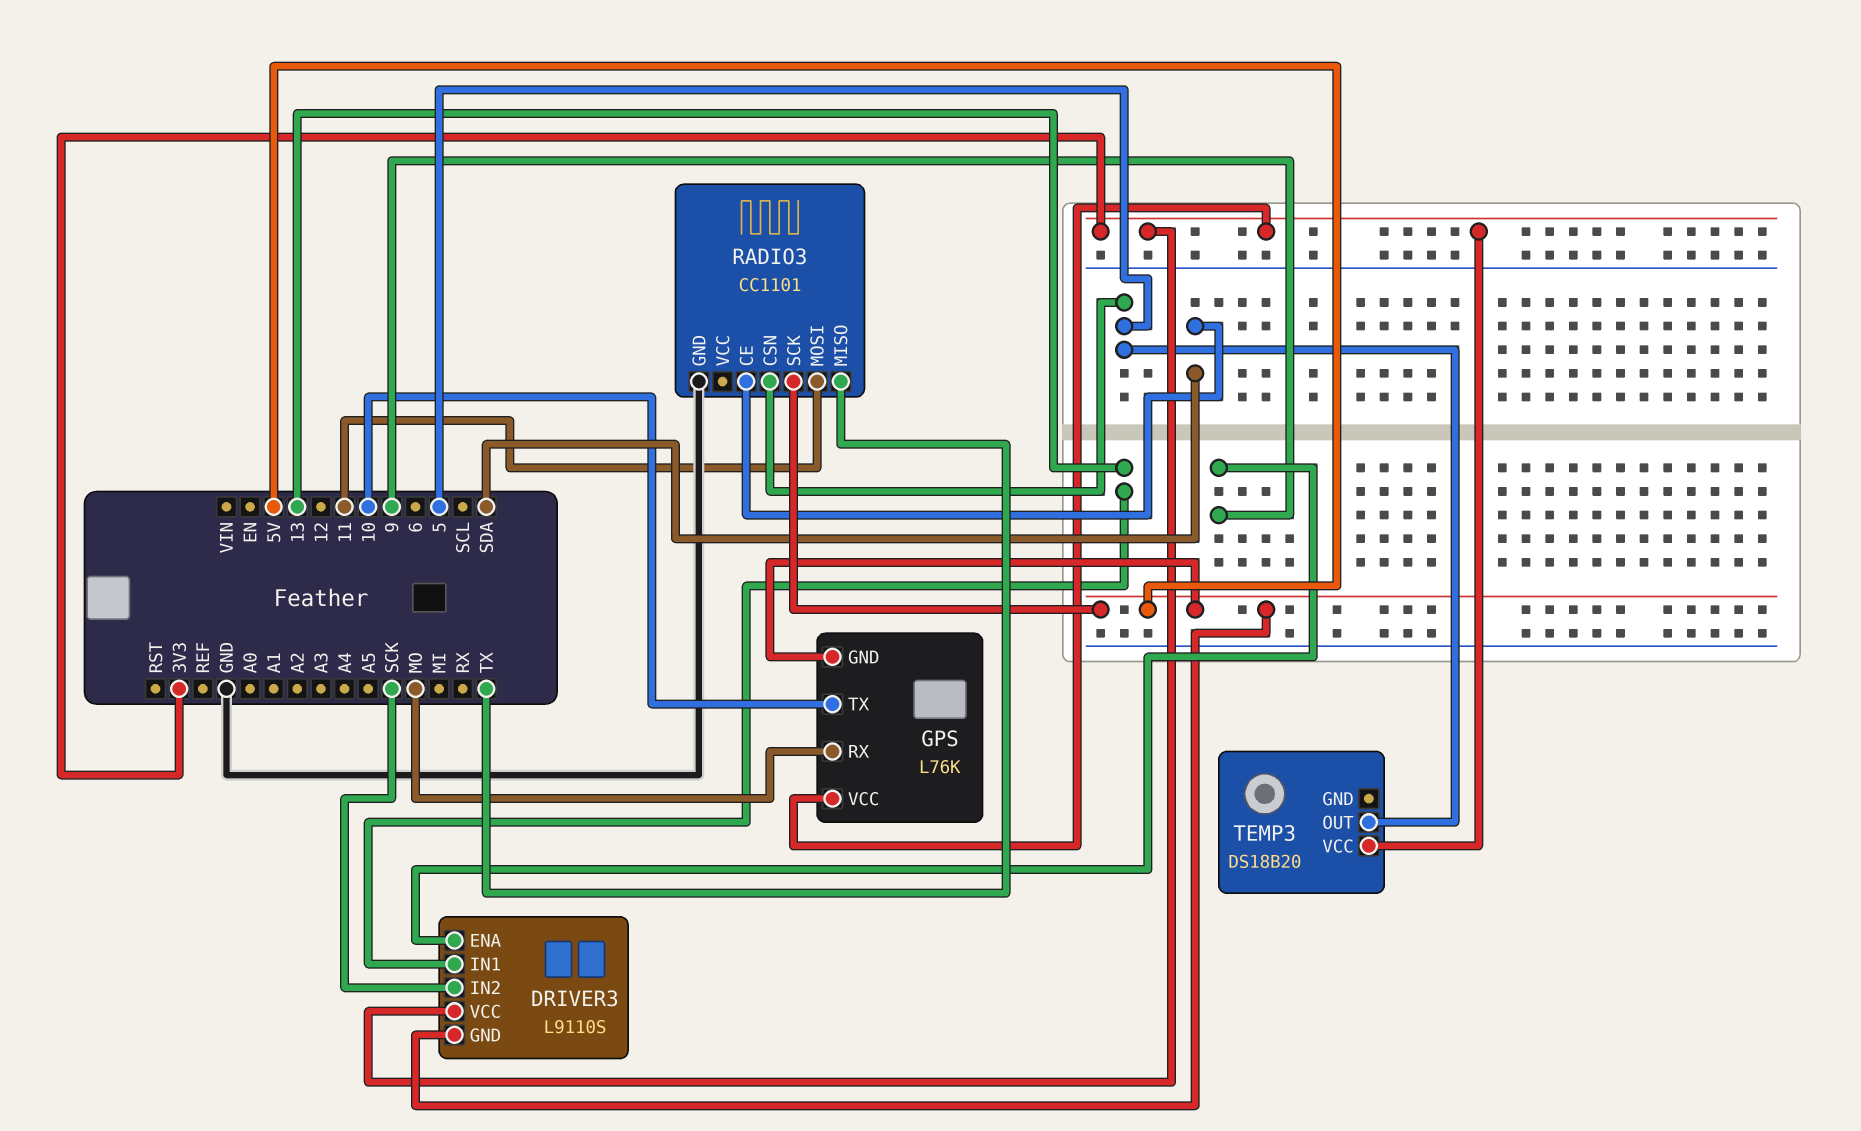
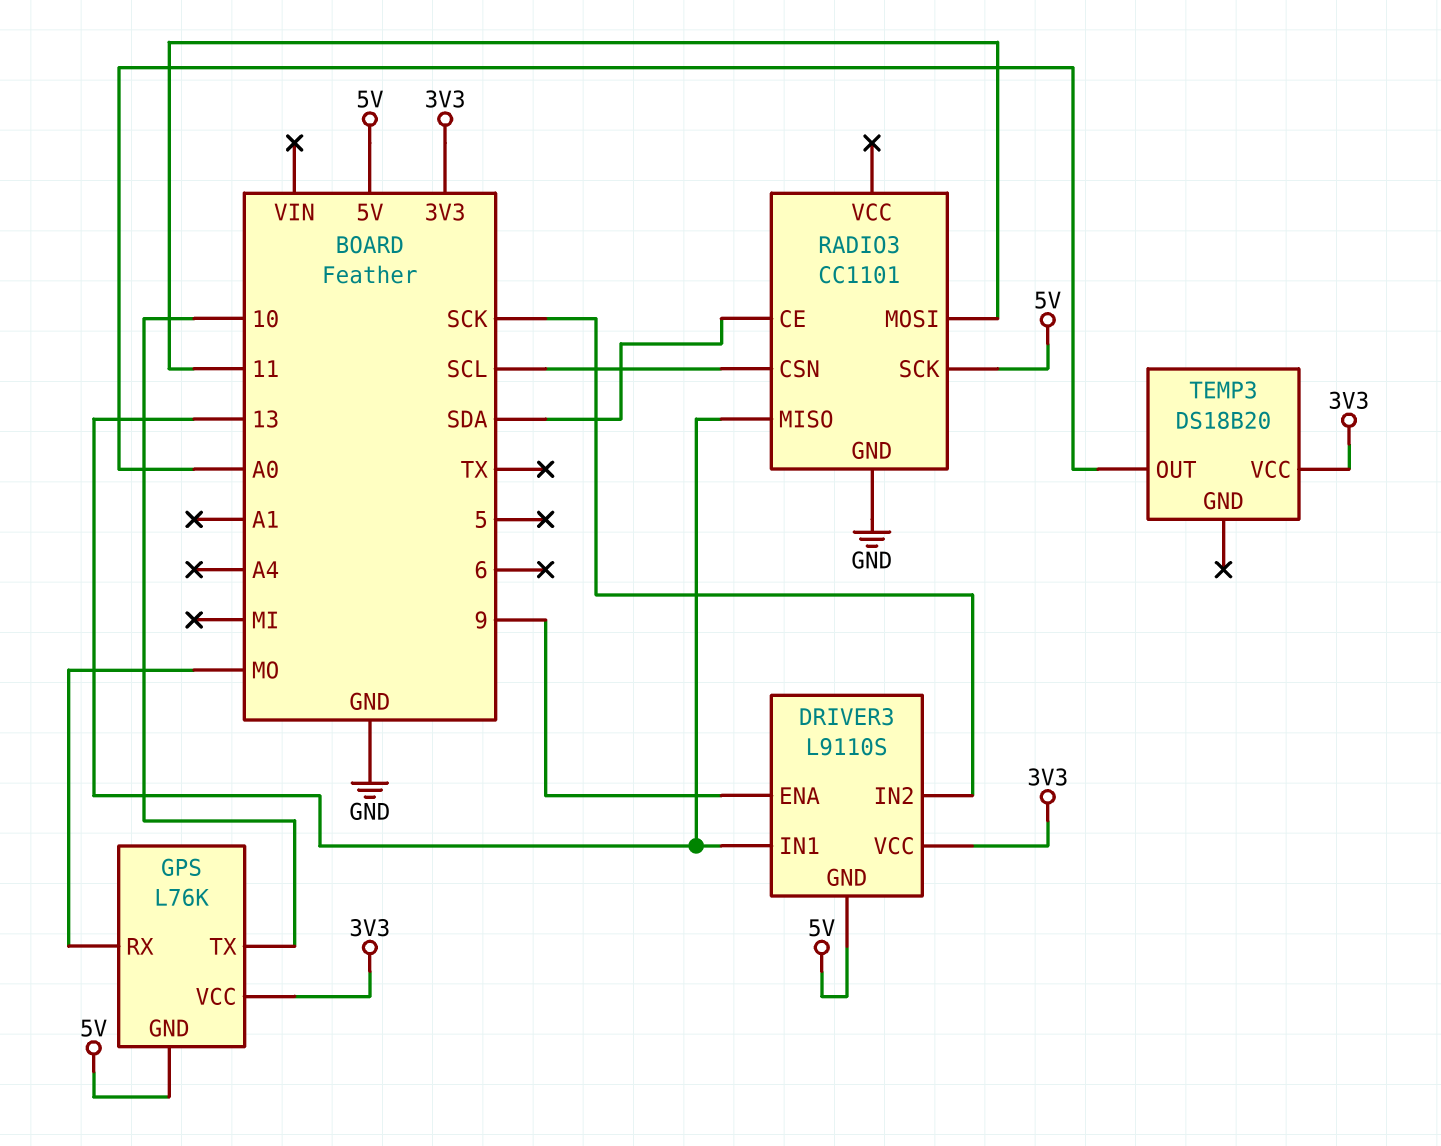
RADIO3 pin CSN: 5 -> SCL
RADIO3 pin MISO: TX -> 13
TEMP3 pin OUT: 5 -> A0

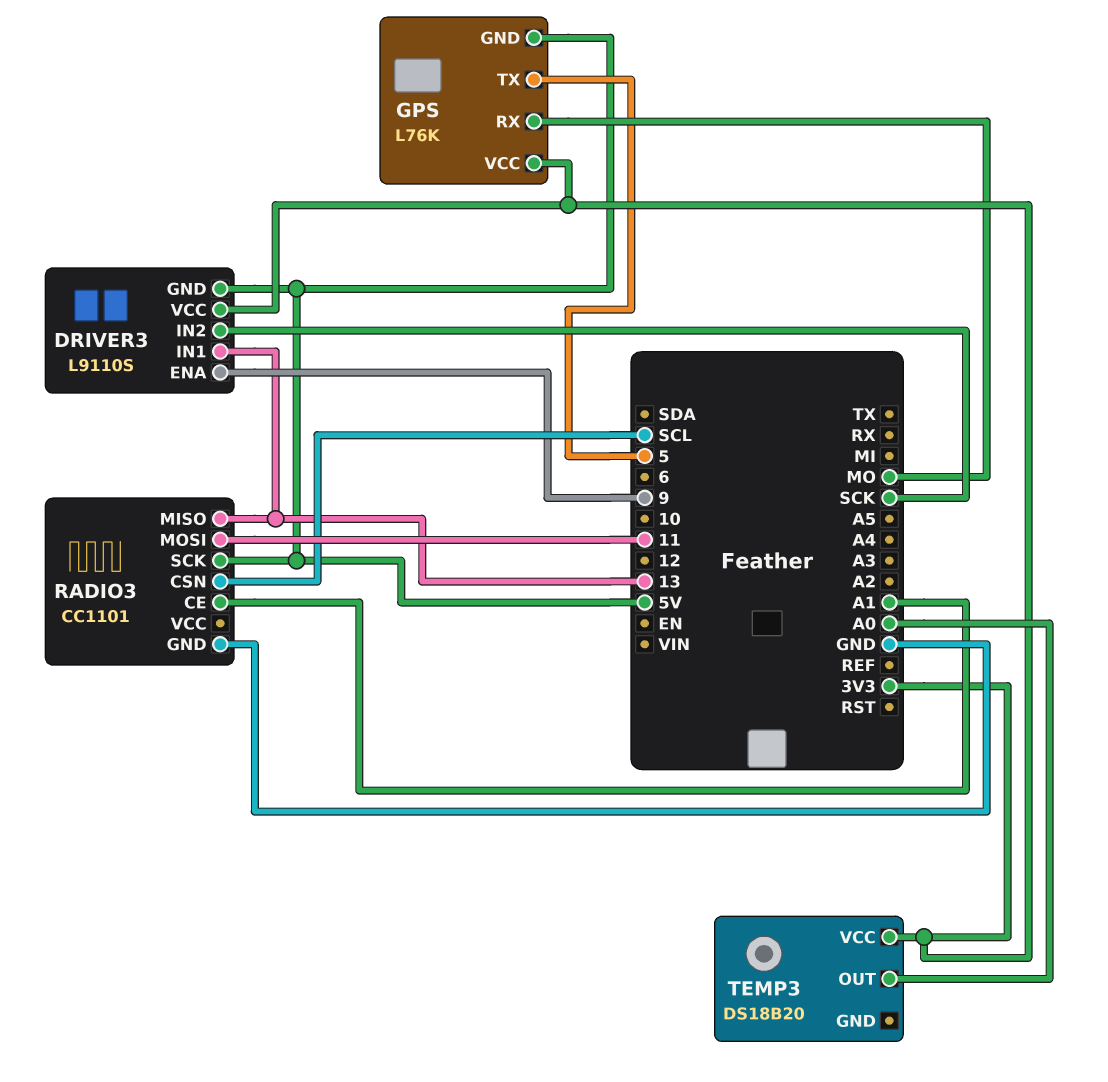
GPS pin TX: 10 -> 5
RADIO3 pin CE: SDA -> A1

